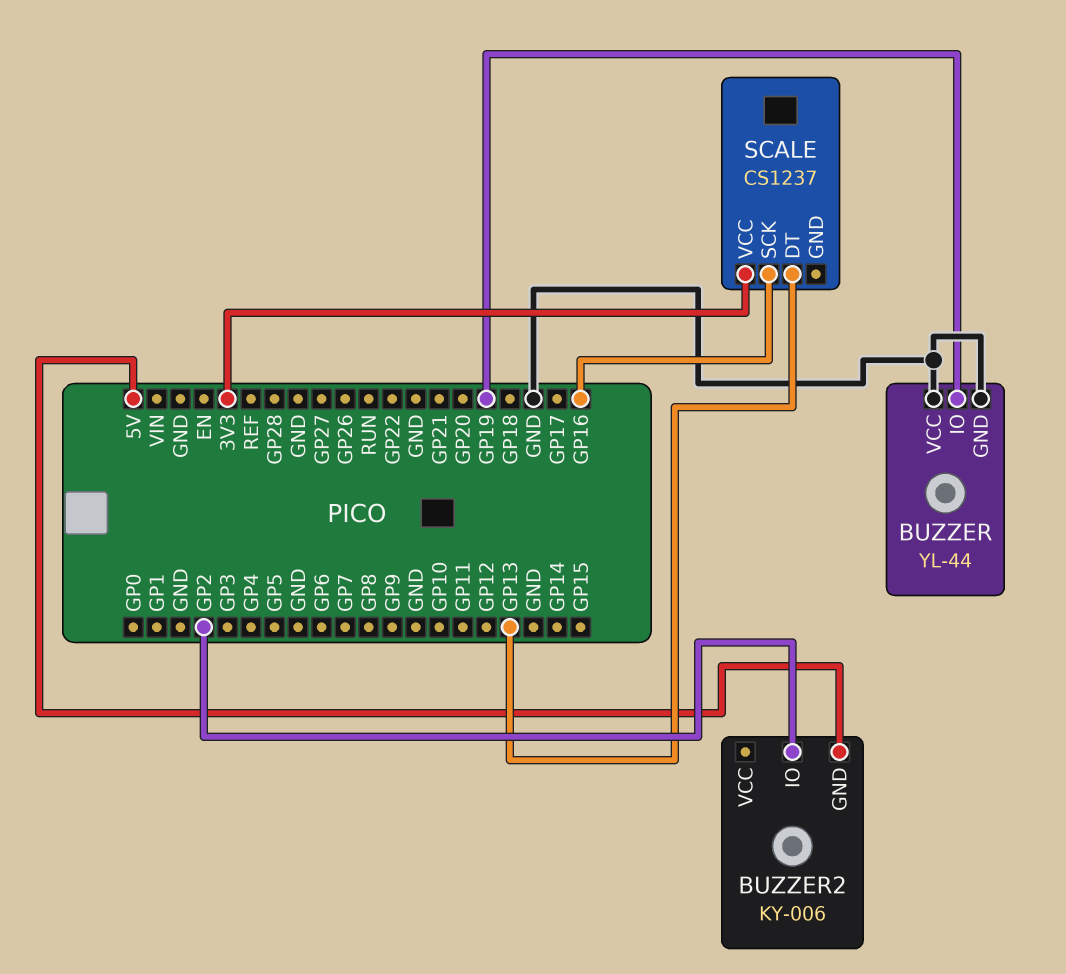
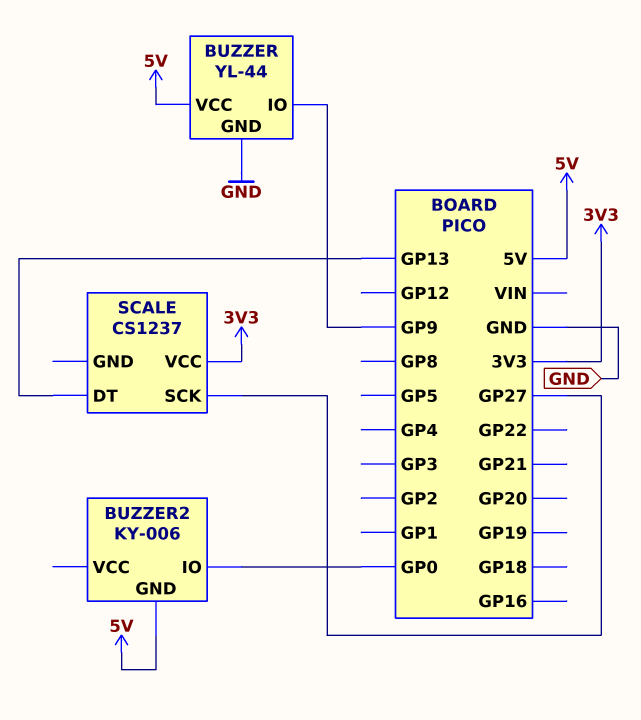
BUZZER pin IO: GP19 -> GP9
BUZZER pin VCC: GND -> 5V
BUZZER2 pin IO: GP2 -> GP0
SCALE pin SCK: GP16 -> GP27

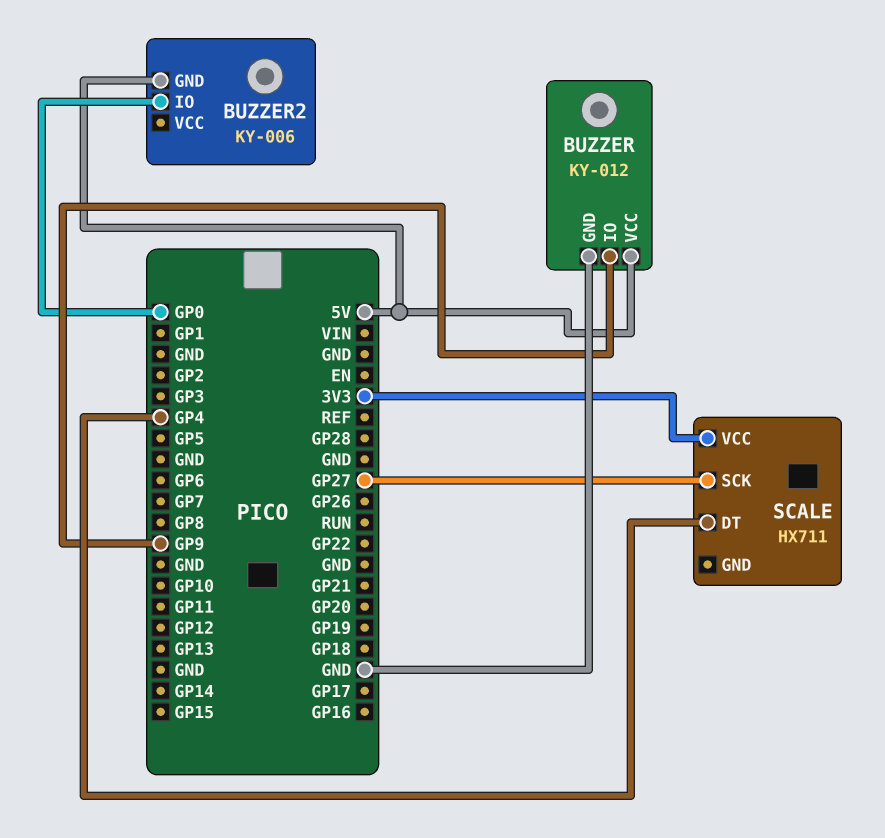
BUZZER: YL-44 -> KY-012
SCALE: CS1237 -> HX711
SCALE pin DT: GP13 -> GP4

